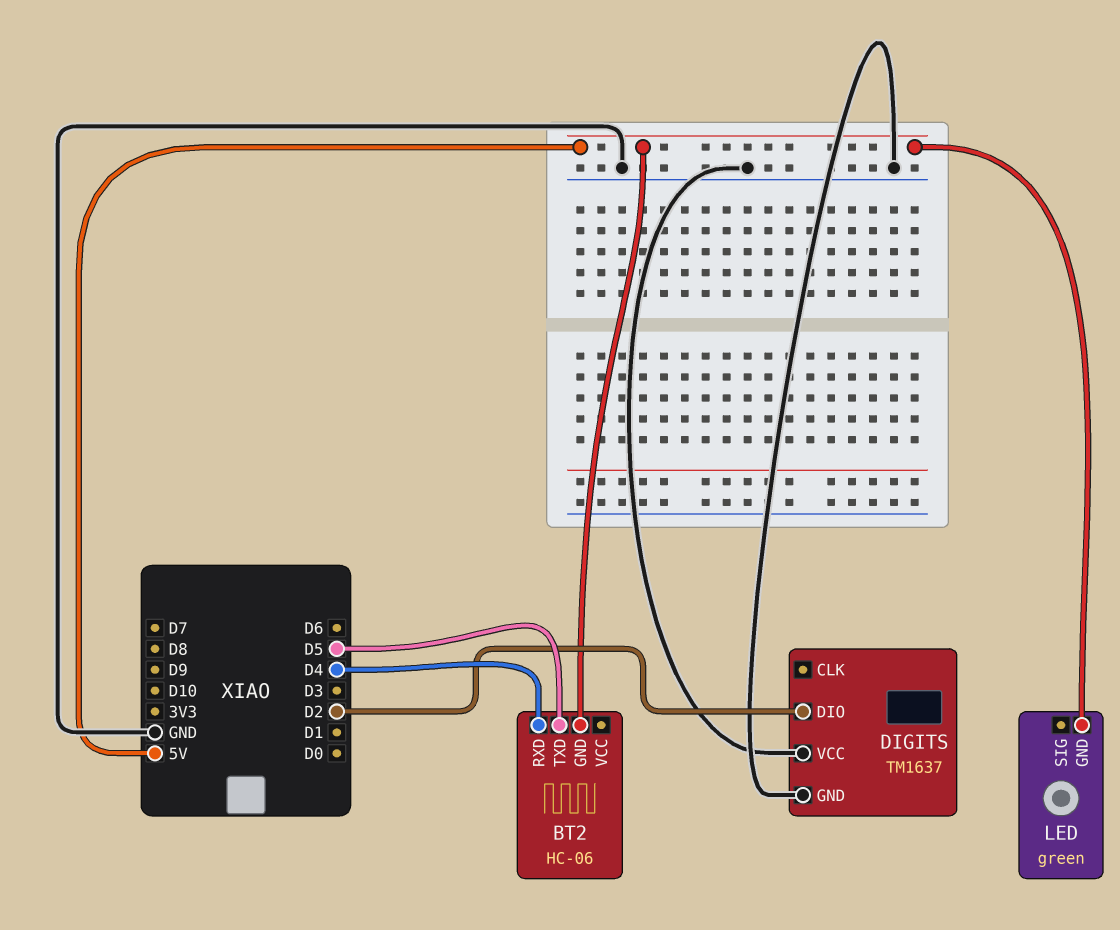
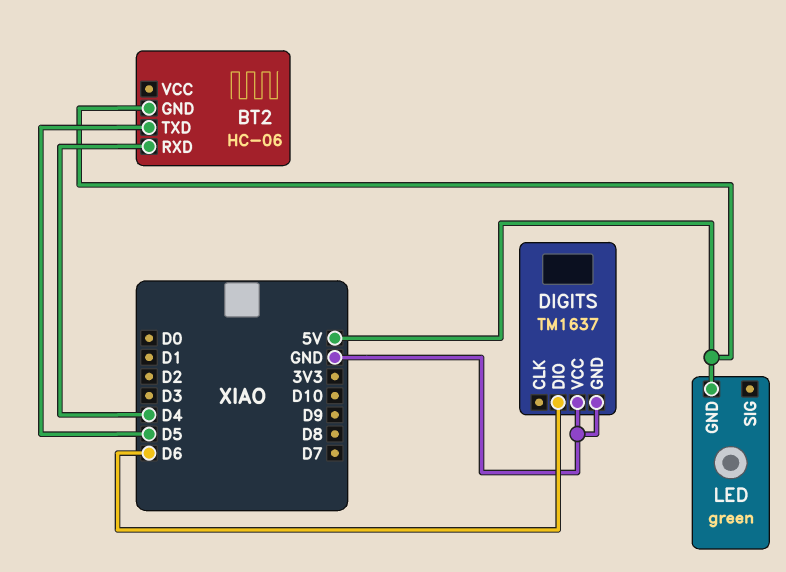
DIGITS pin DIO: D2 -> D6

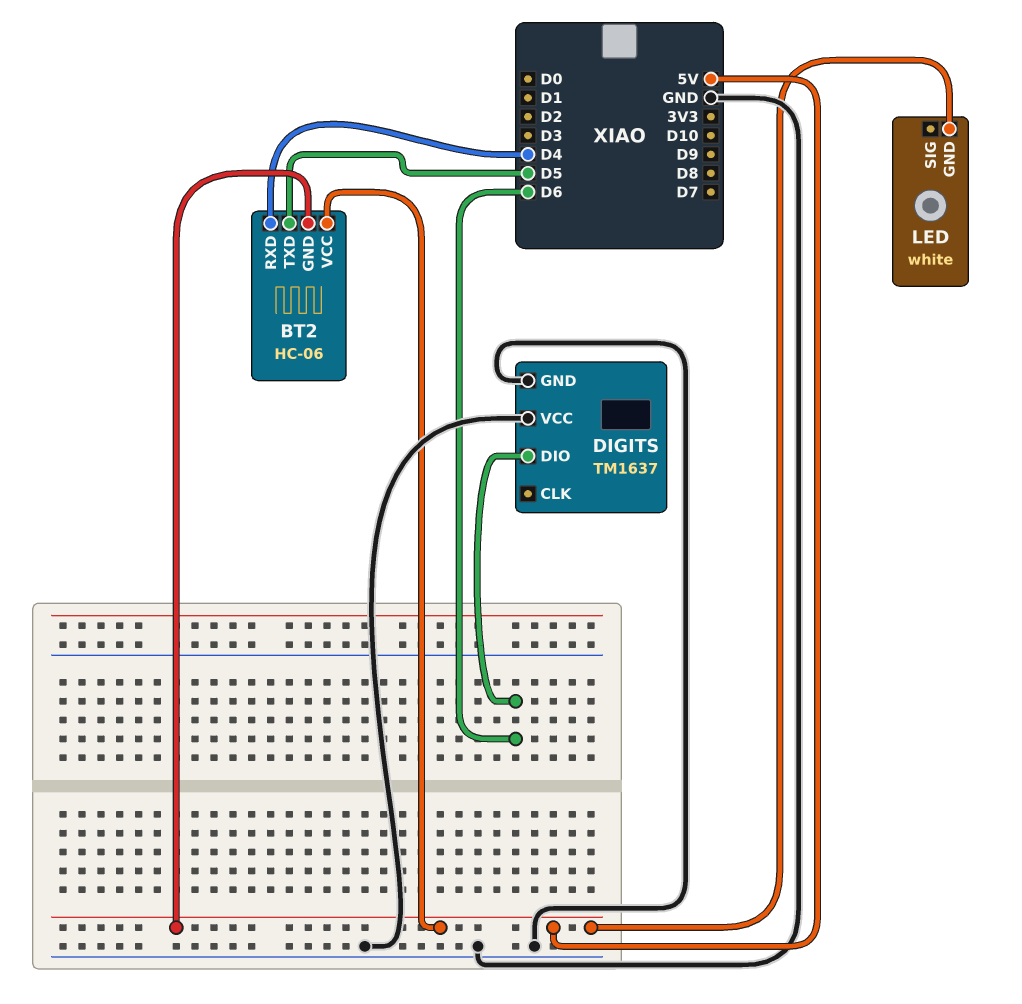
BT2 pin VCC: none -> 5V
LED: green -> white

